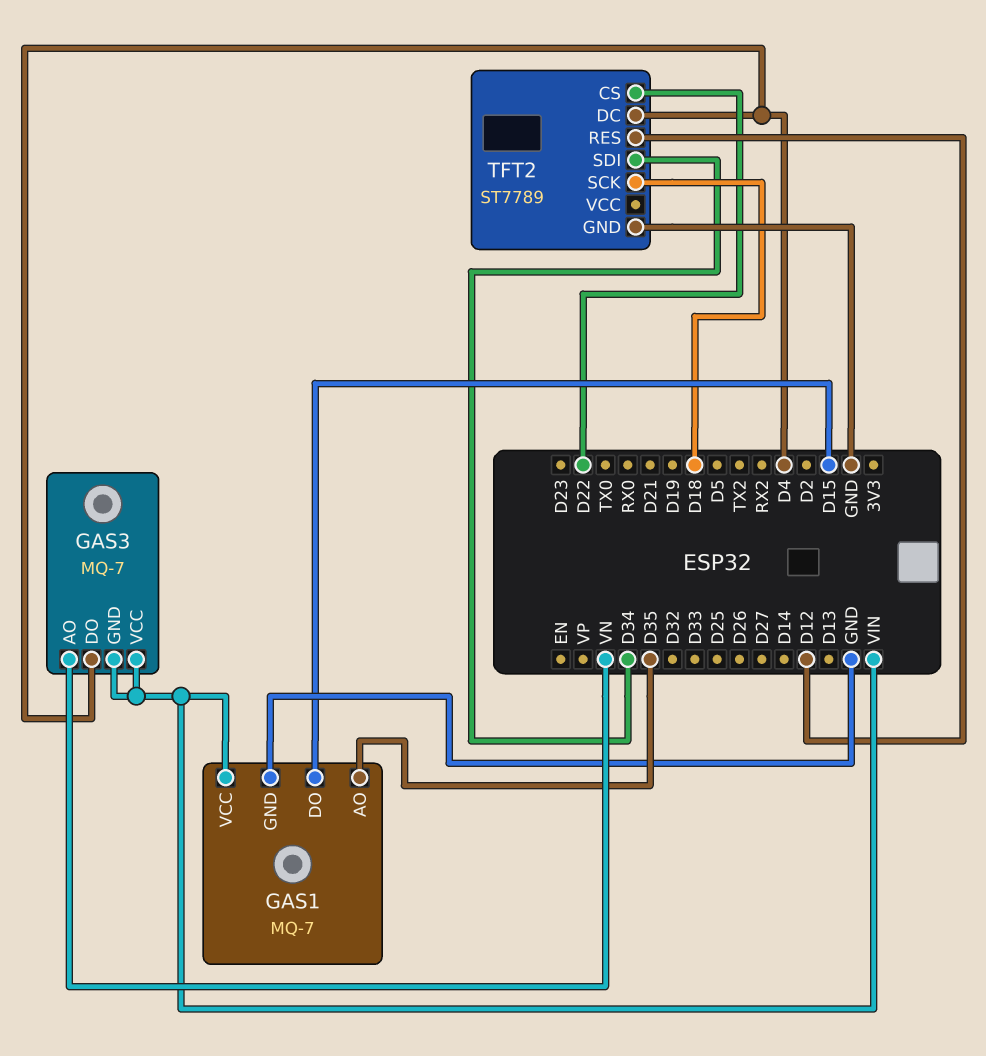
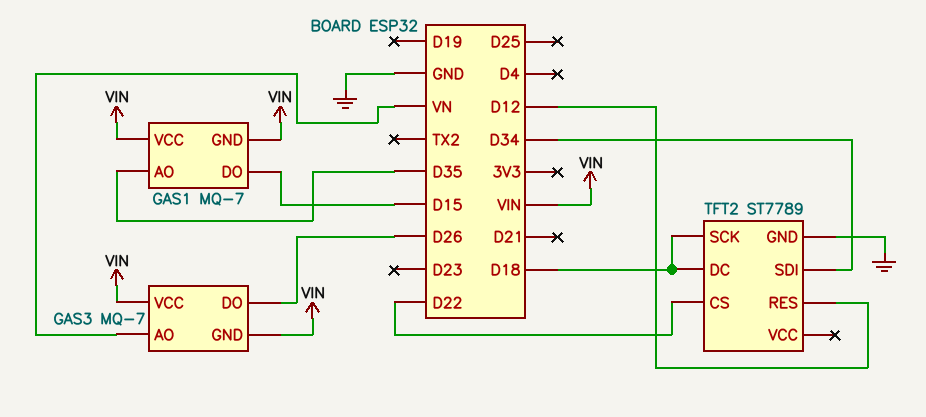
GAS1 pin GND: GND -> VIN
GAS3 pin DO: D4 -> D26
TFT2 pin DC: D4 -> D18

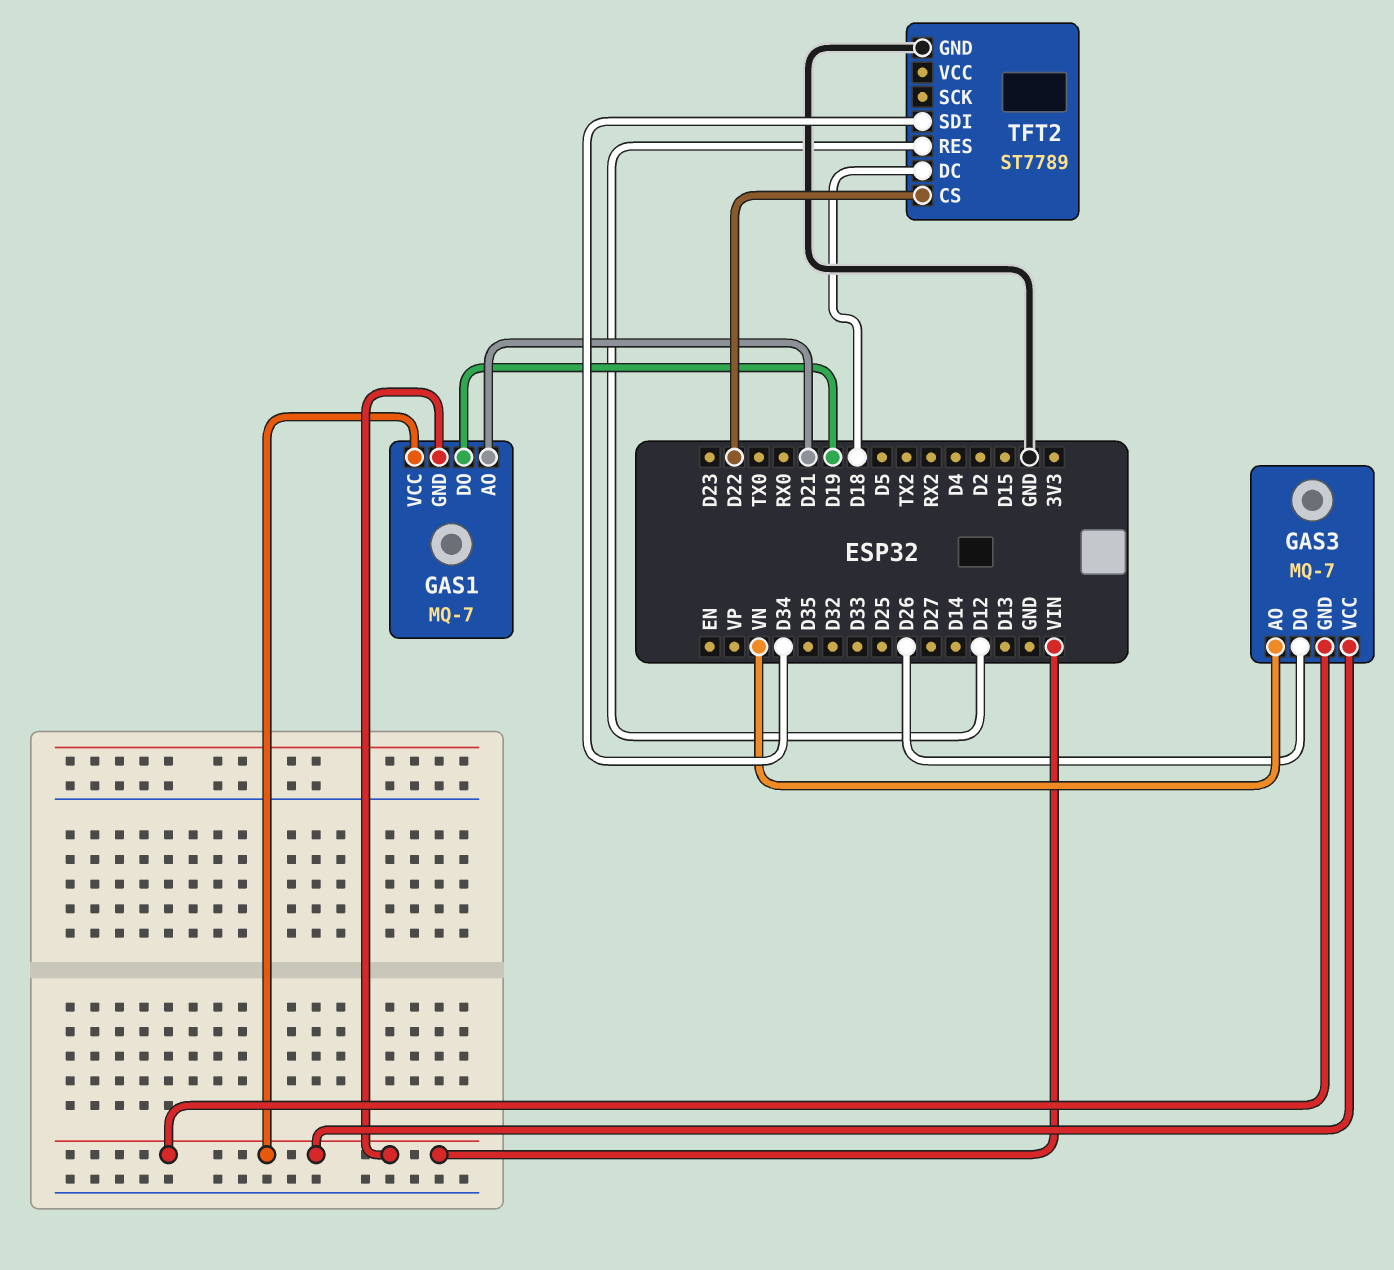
GAS1 pin AO: D35 -> D21
GAS1 pin DO: D15 -> D19
TFT2 pin SCK: D18 -> none

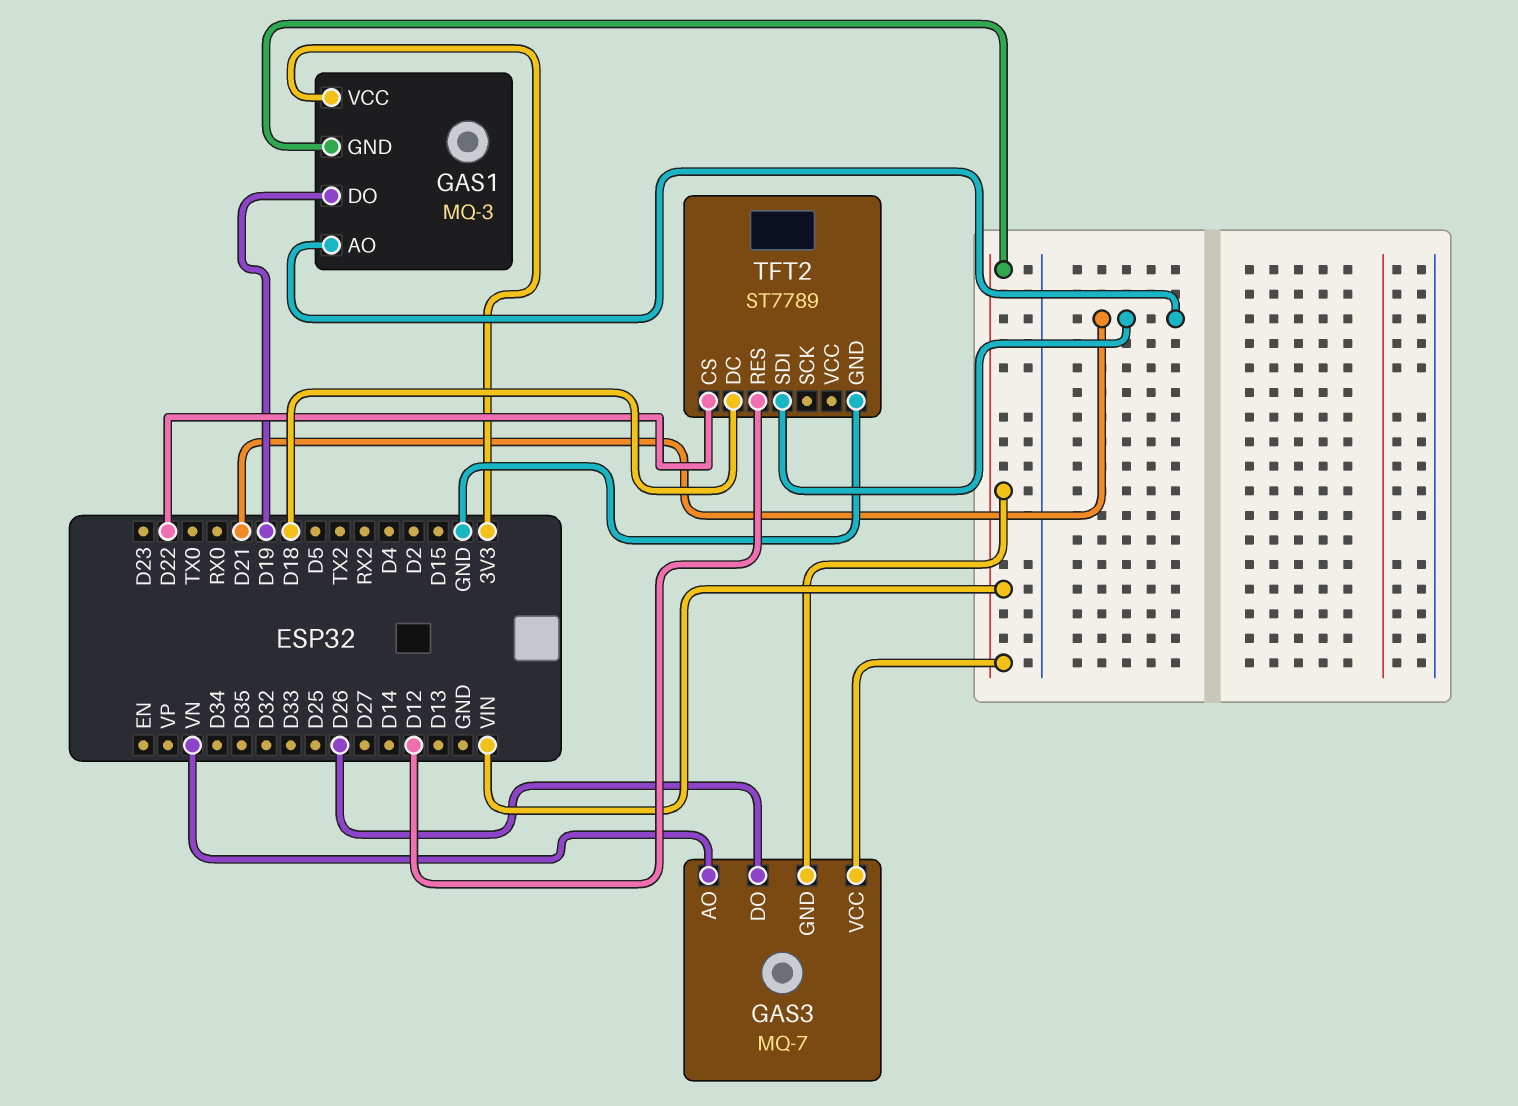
GAS1: MQ-7 -> MQ-3
GAS1 pin VCC: VIN -> 3V3
TFT2 pin SDI: D34 -> D21

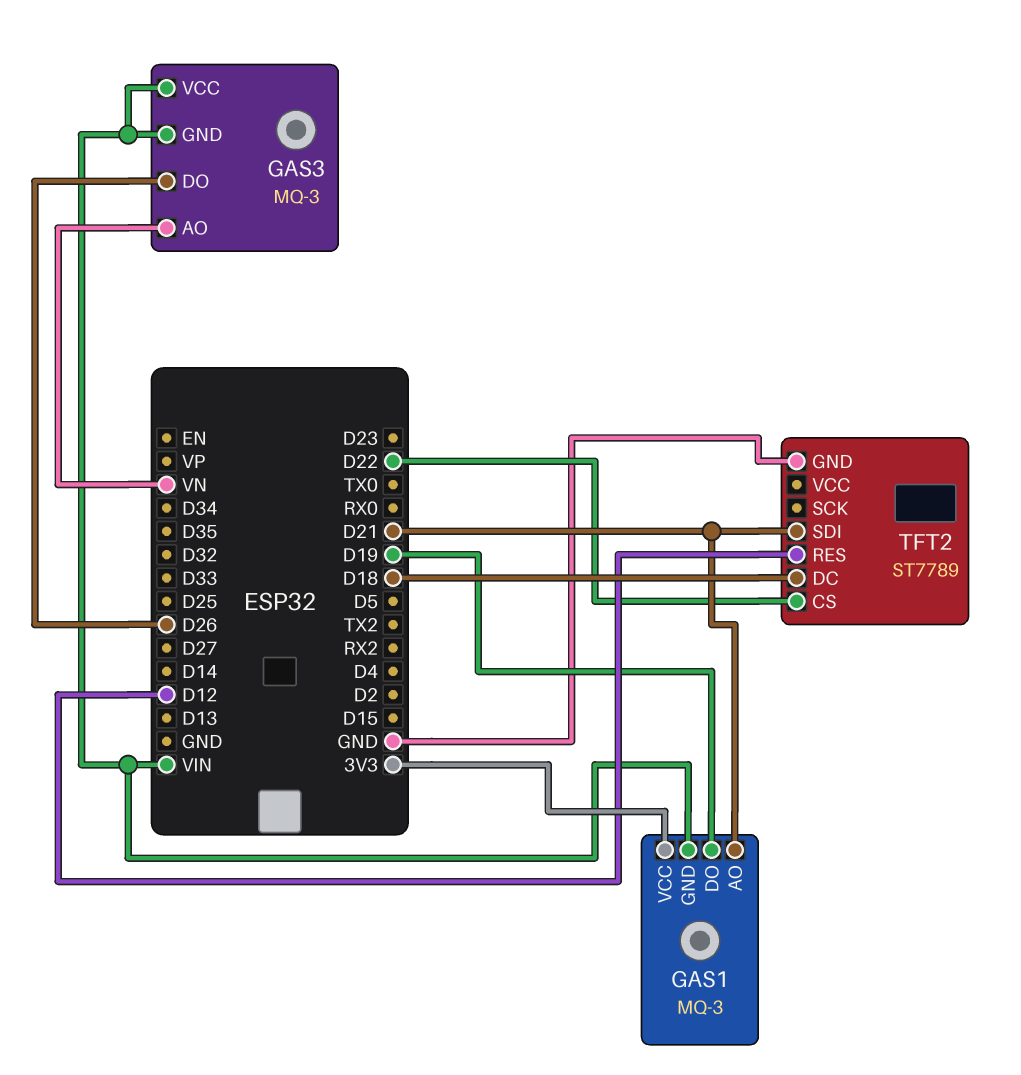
GAS3: MQ-7 -> MQ-3

